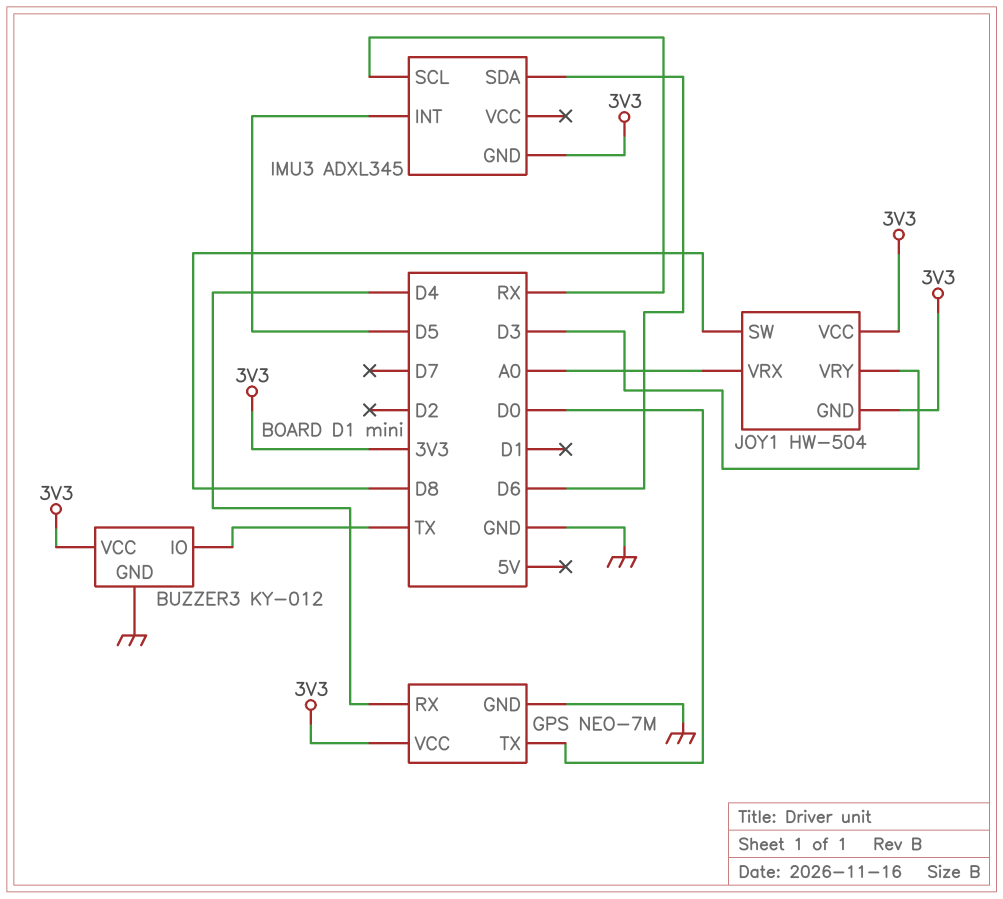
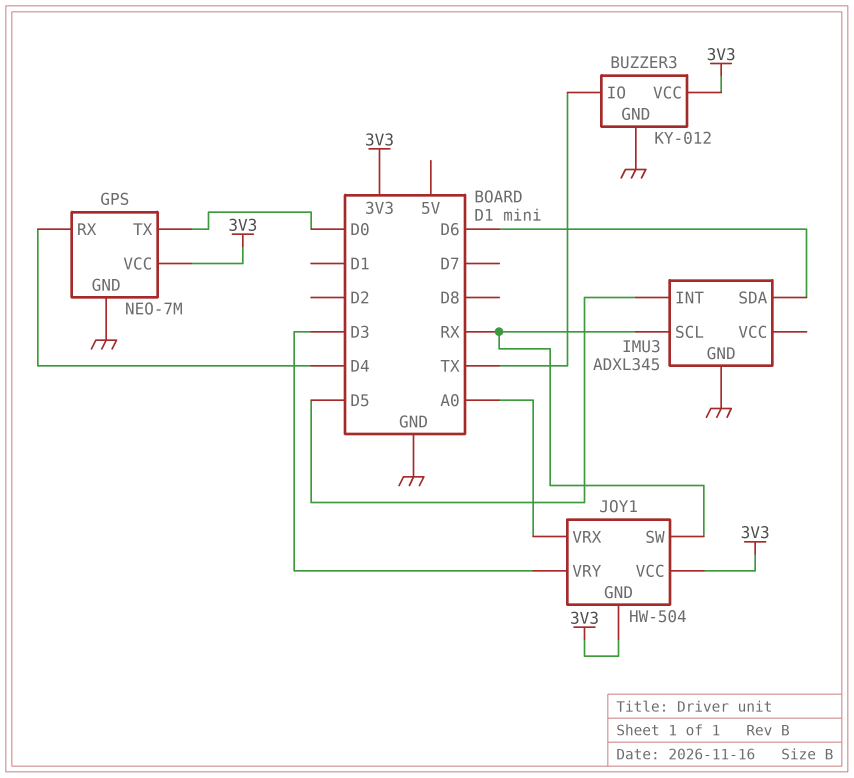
IMU3 pin GND: 3V3 -> GND
JOY1 pin SW: D8 -> RX

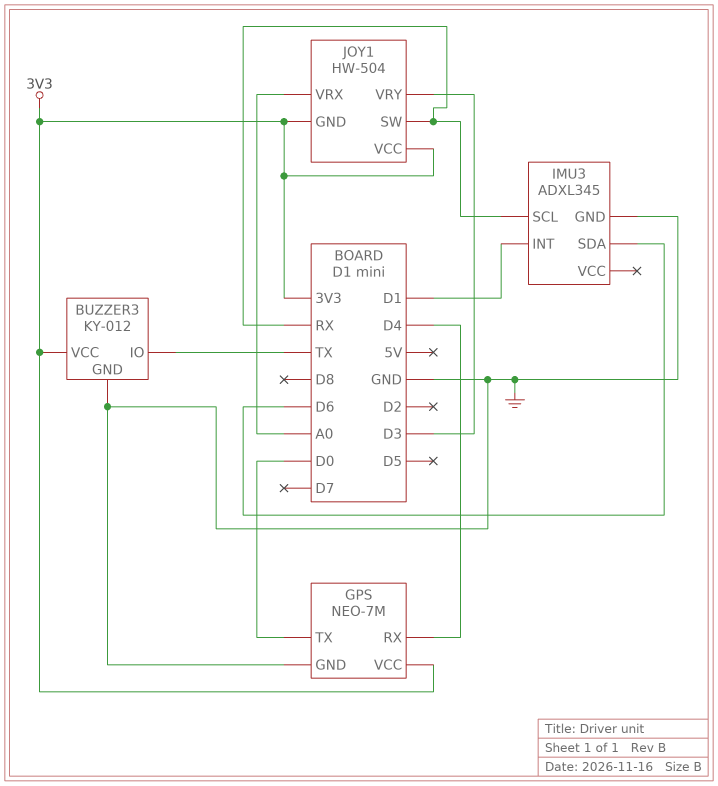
IMU3 pin INT: D5 -> D1

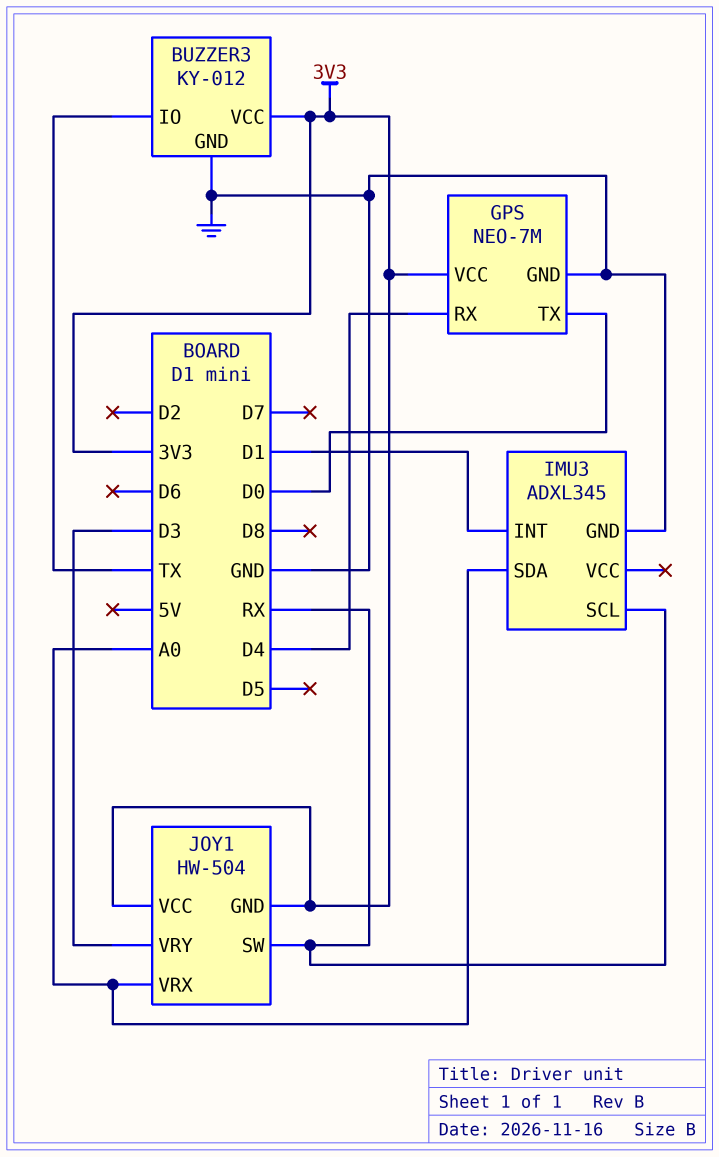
IMU3 pin SDA: D6 -> A0

